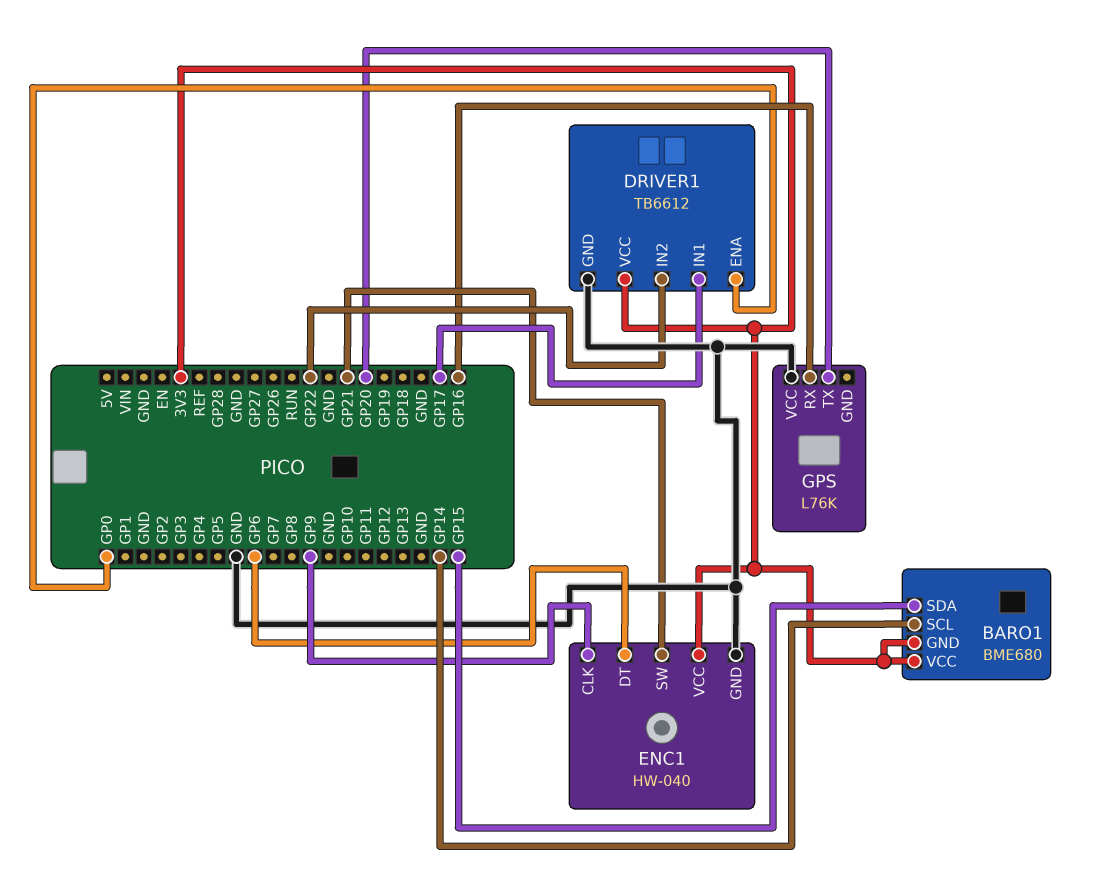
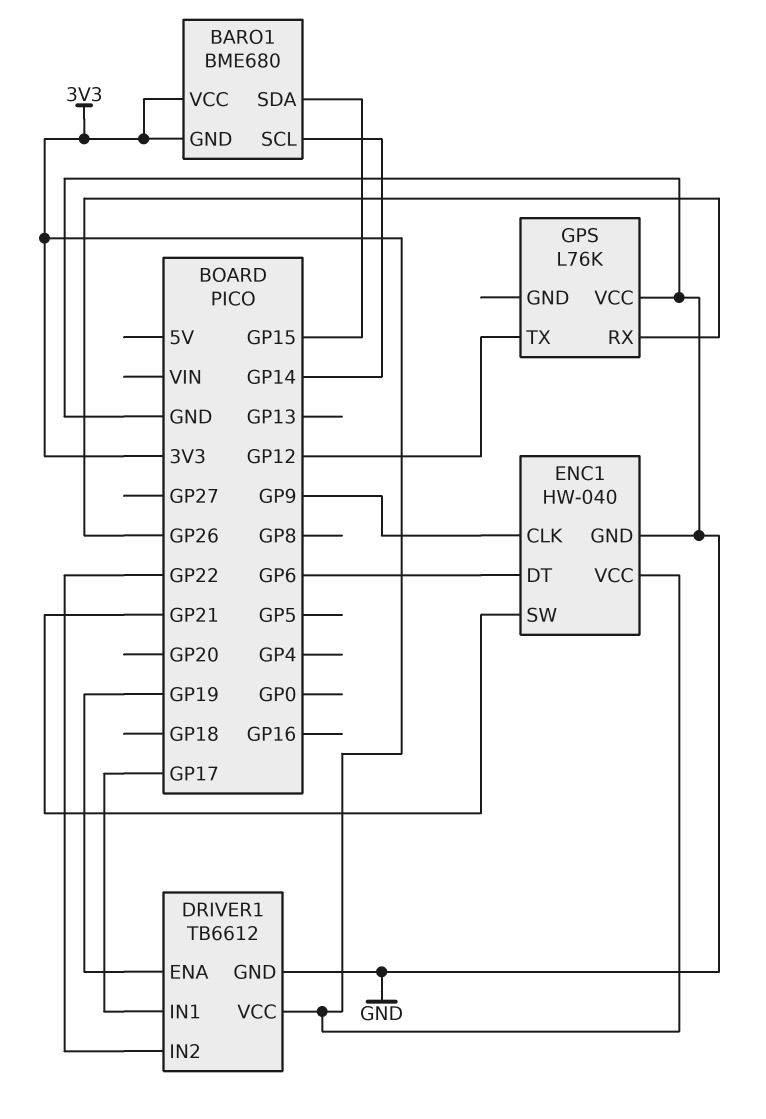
DRIVER1 pin ENA: GP0 -> GP19
GPS pin RX: GP16 -> GP26
GPS pin TX: GP20 -> GP12

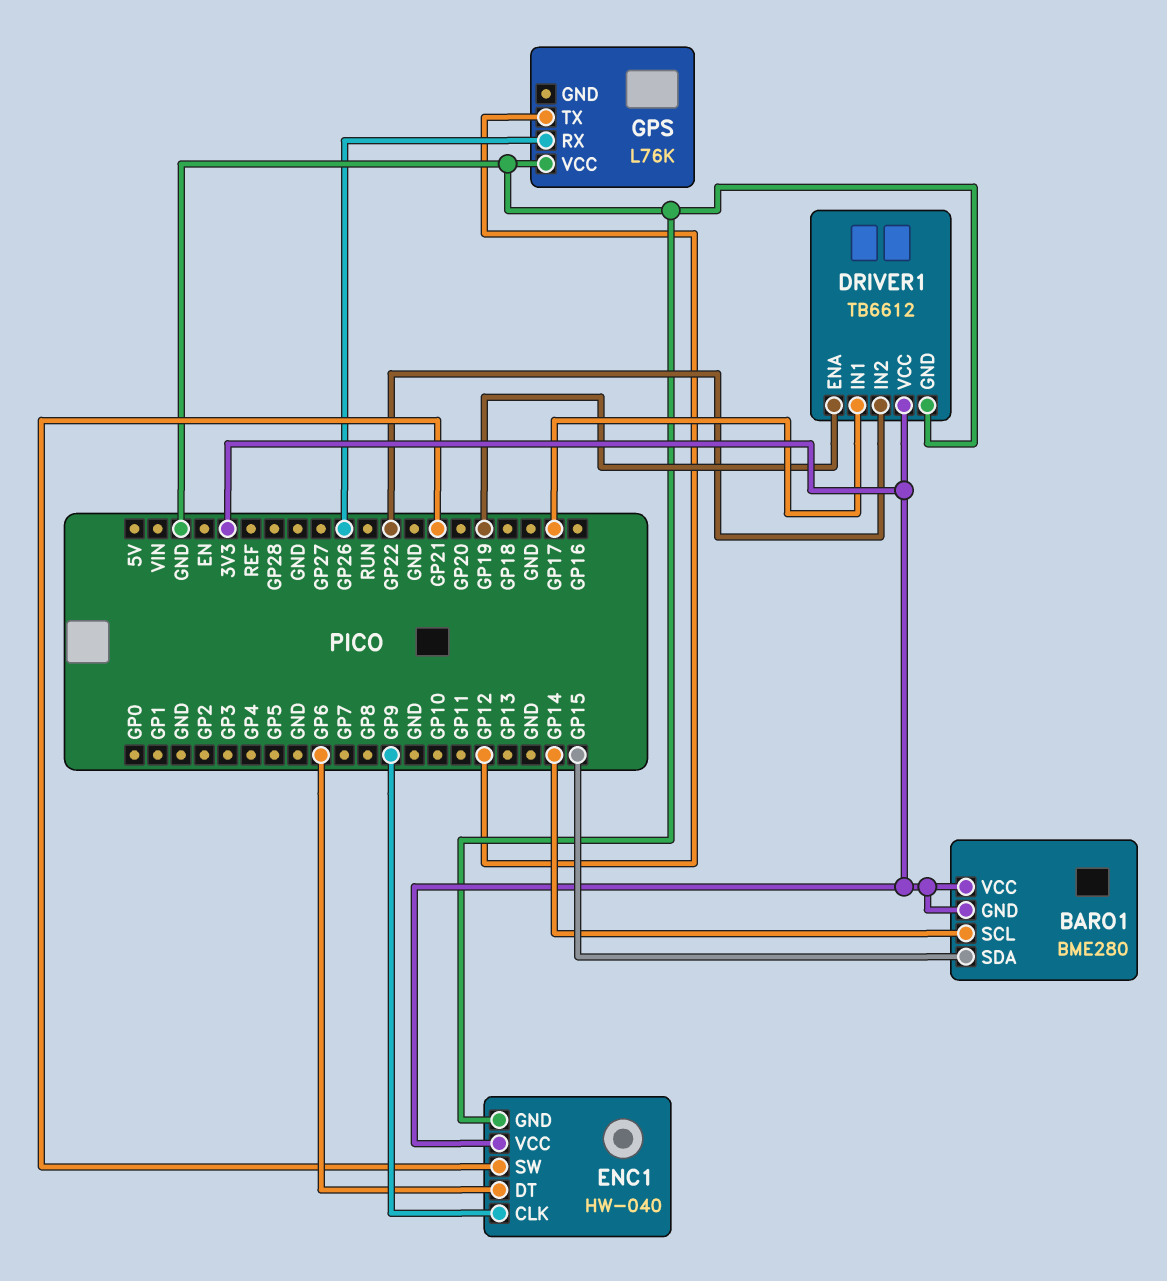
BARO1: BME680 -> BME280

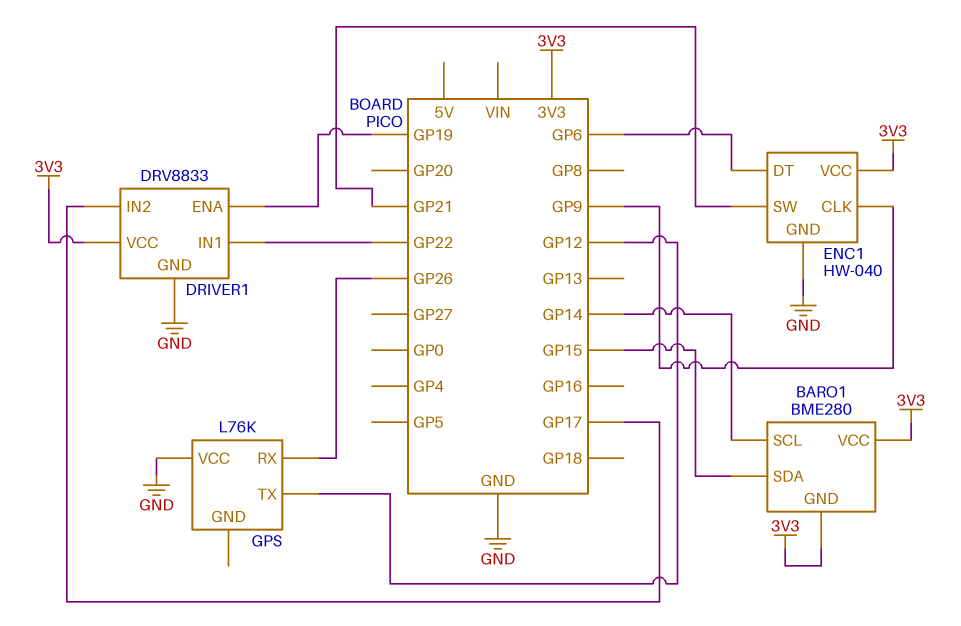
DRIVER1: TB6612 -> DRV8833
DRIVER1 pin IN1: GP17 -> GP22
DRIVER1 pin IN2: GP22 -> GP17

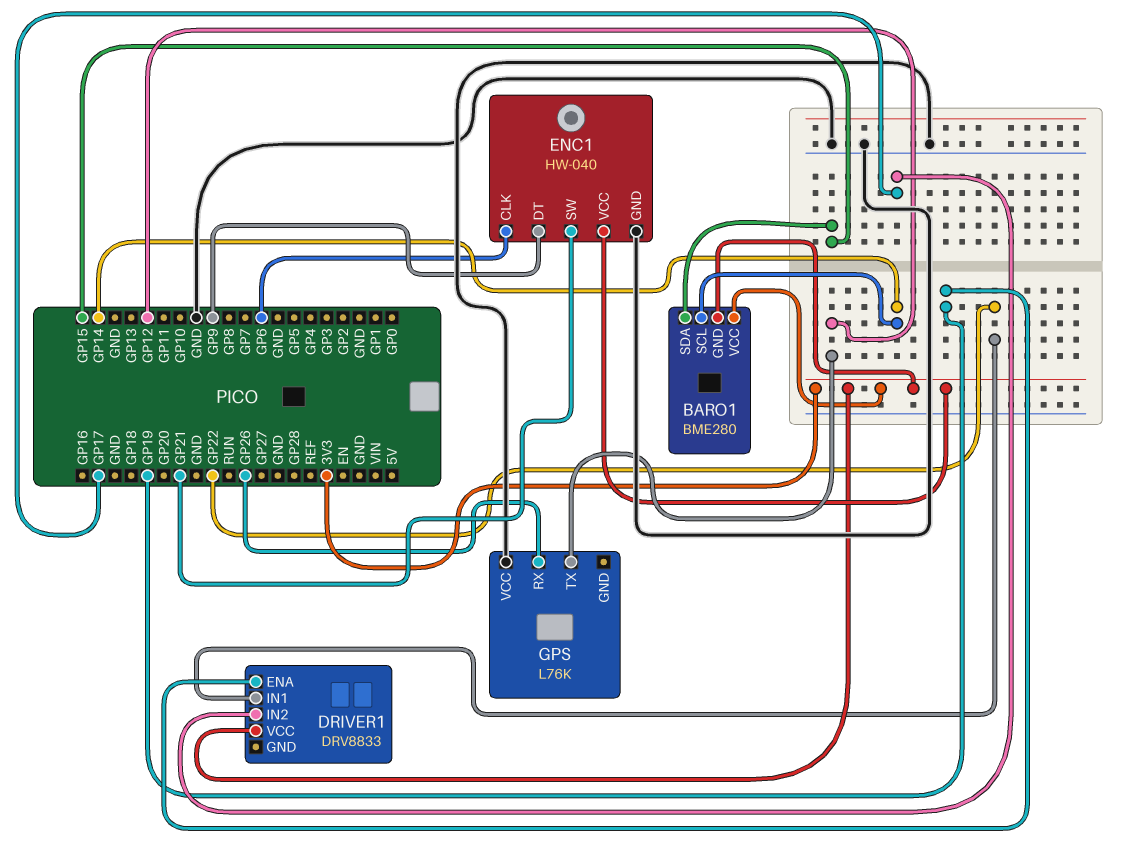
DRIVER1 pin GND: GND -> none
ENC1 pin CLK: GP9 -> GP6
ENC1 pin DT: GP6 -> GP9

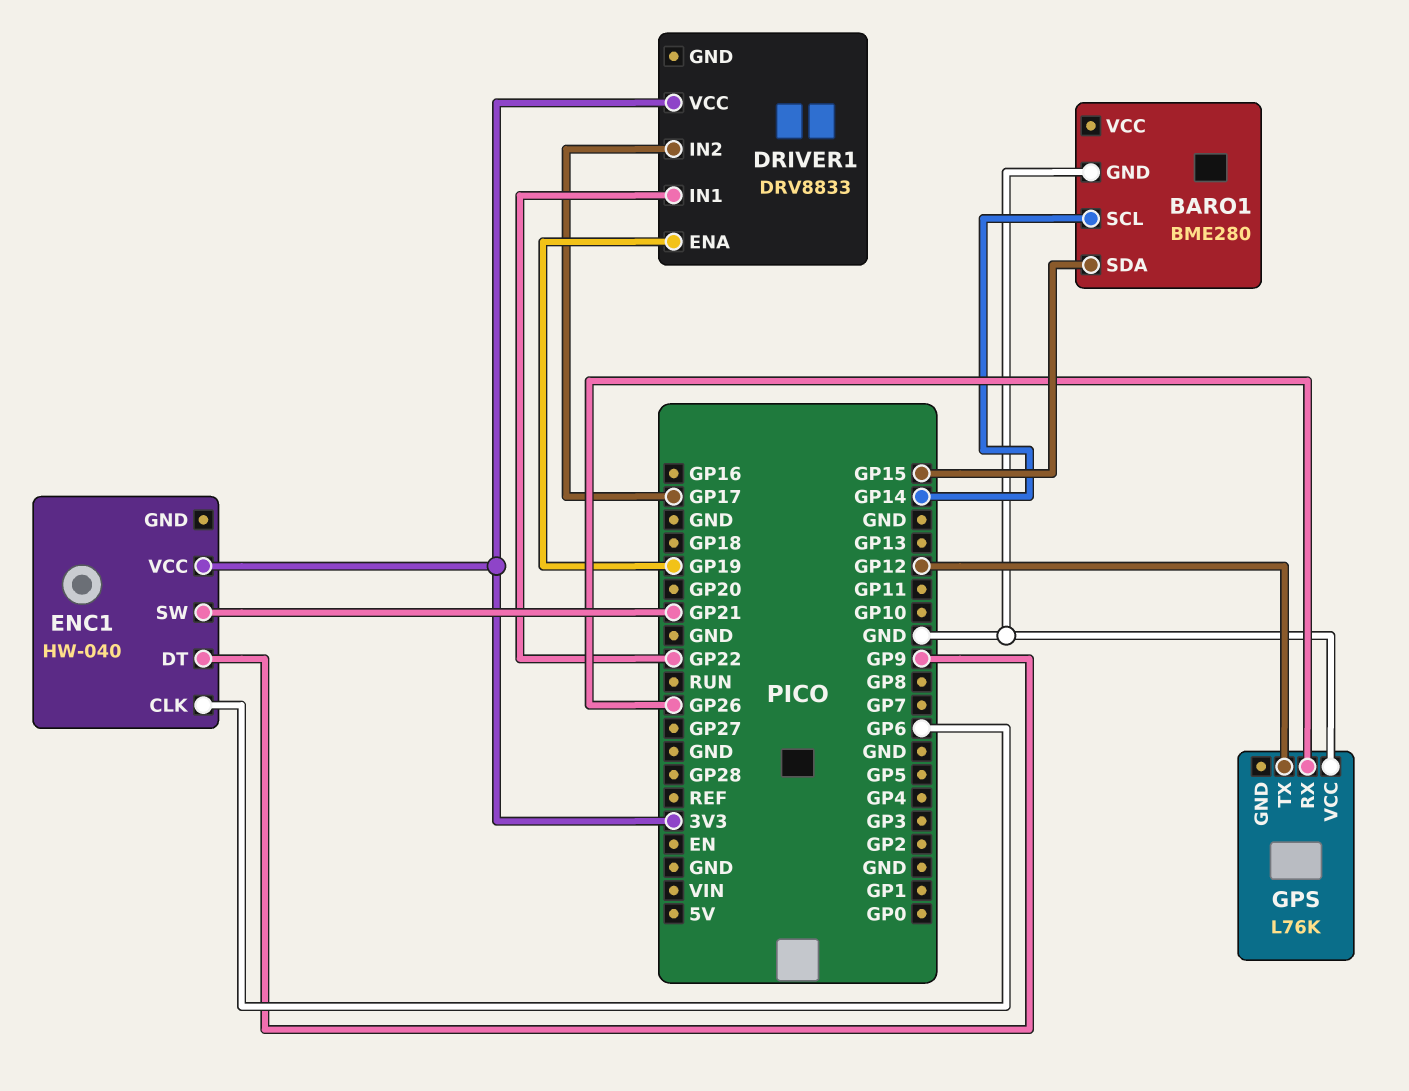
BARO1 pin GND: 3V3 -> GND
BARO1 pin VCC: 3V3 -> none
ENC1 pin GND: GND -> none

